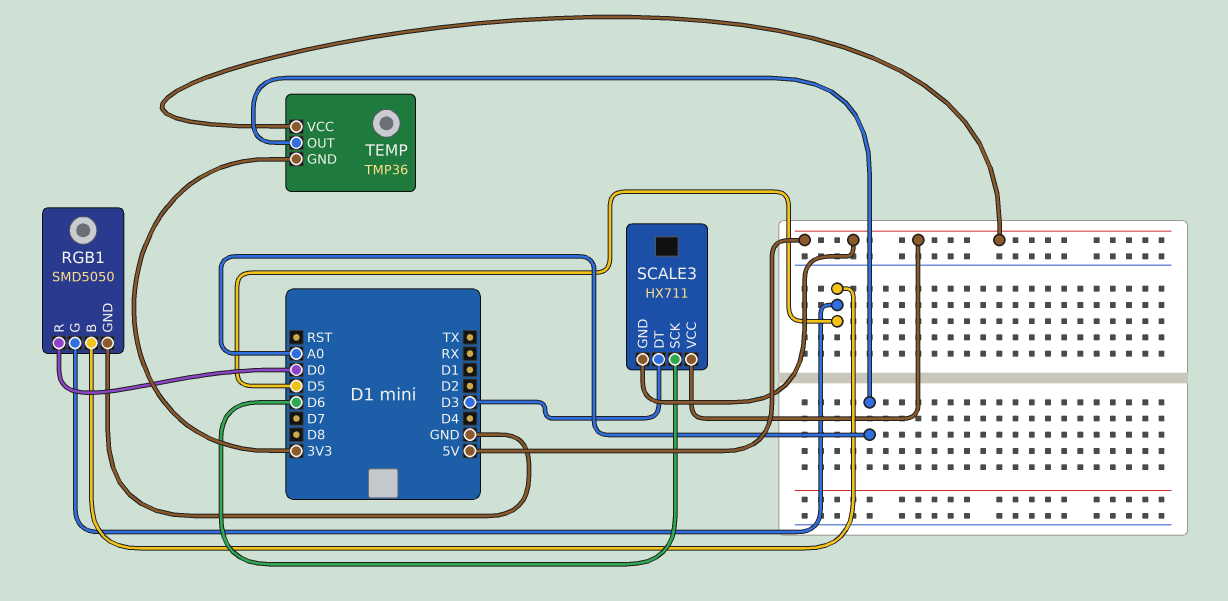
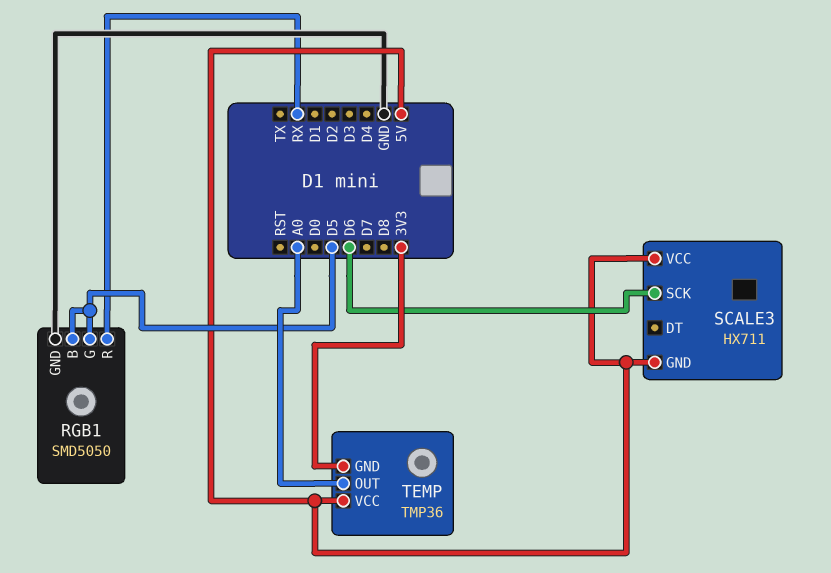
RGB1 pin R: D0 -> RX
SCALE3 pin DT: D3 -> none

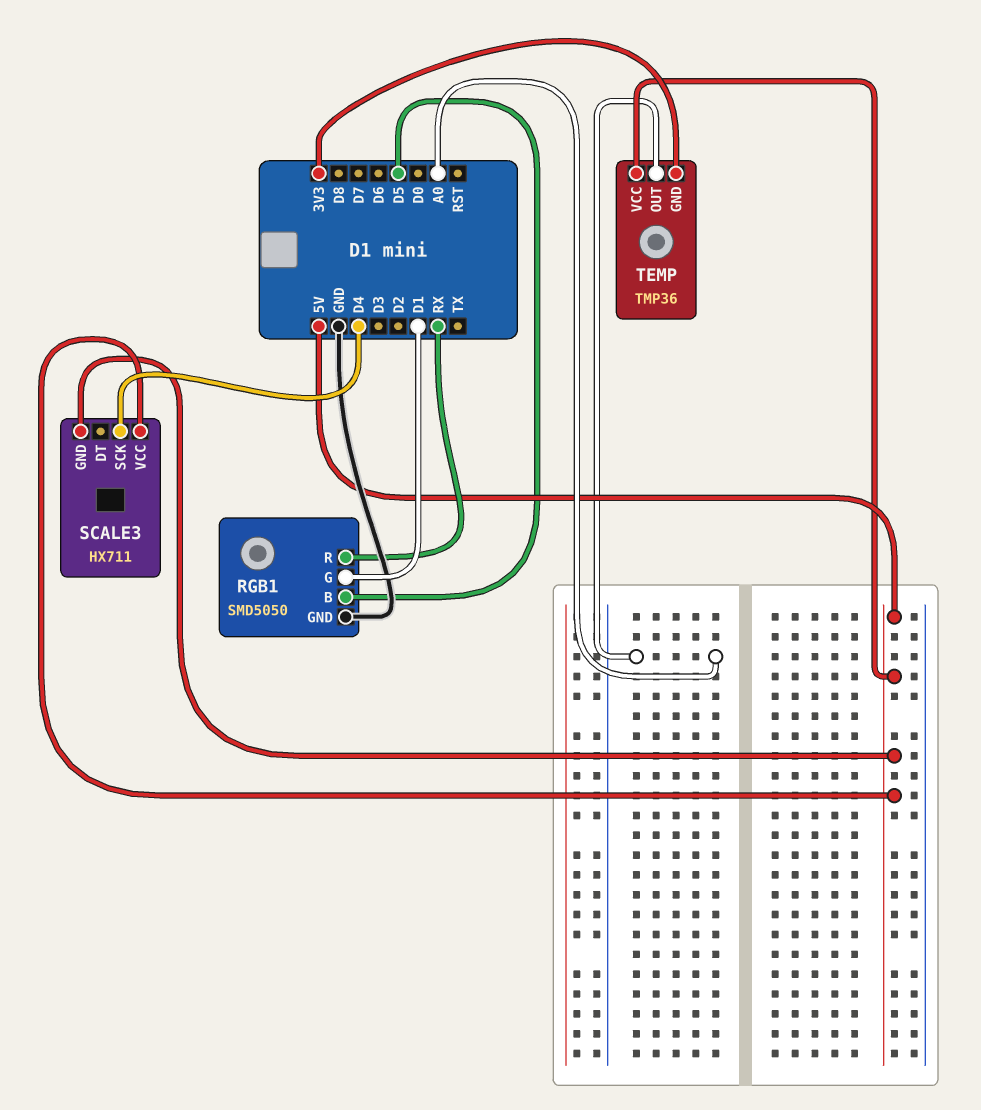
RGB1 pin G: D5 -> D1
SCALE3 pin SCK: D6 -> D4

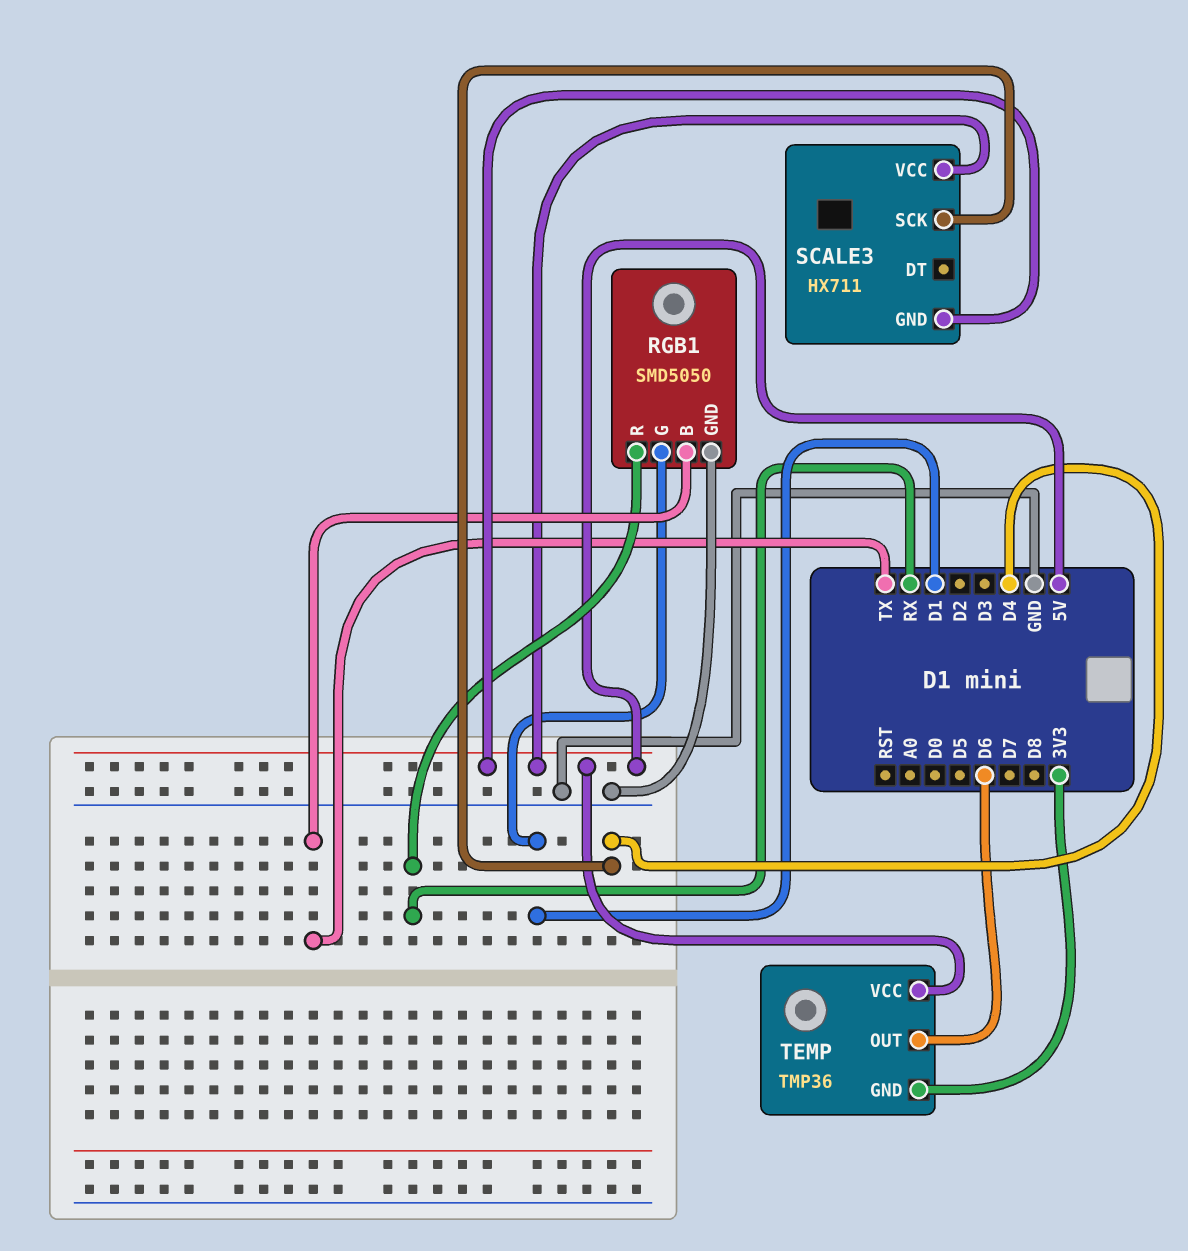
RGB1 pin B: D5 -> TX
TEMP pin OUT: A0 -> D6

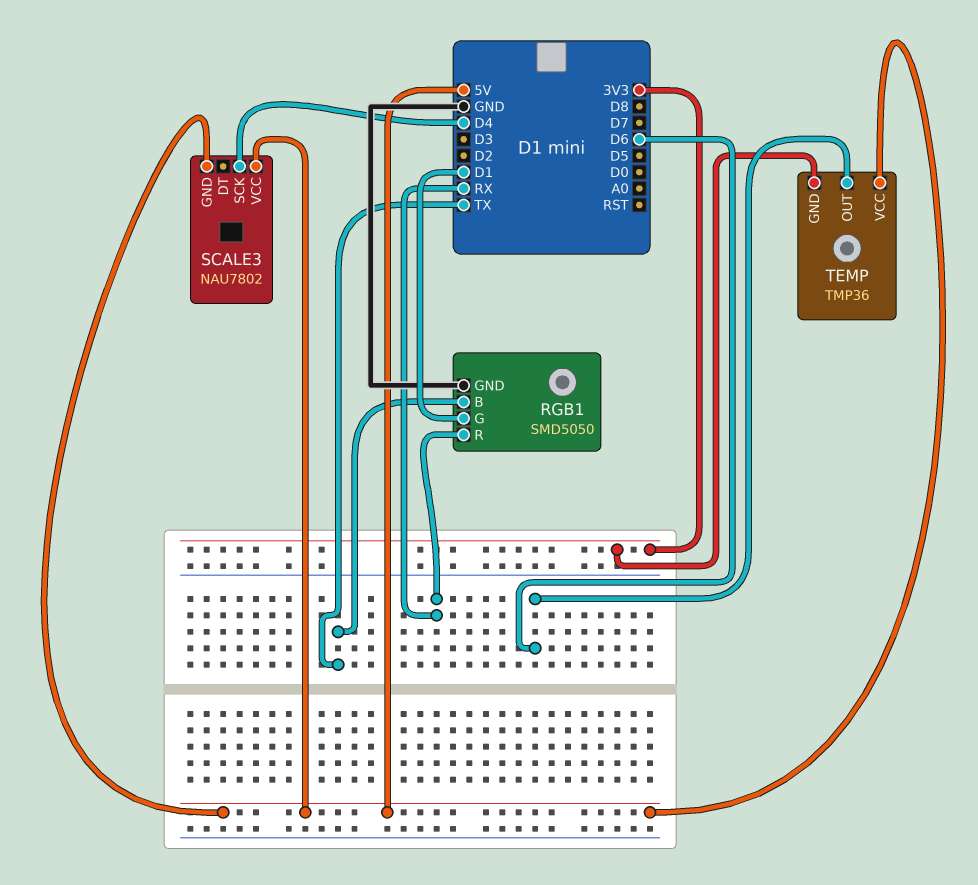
SCALE3: HX711 -> NAU7802

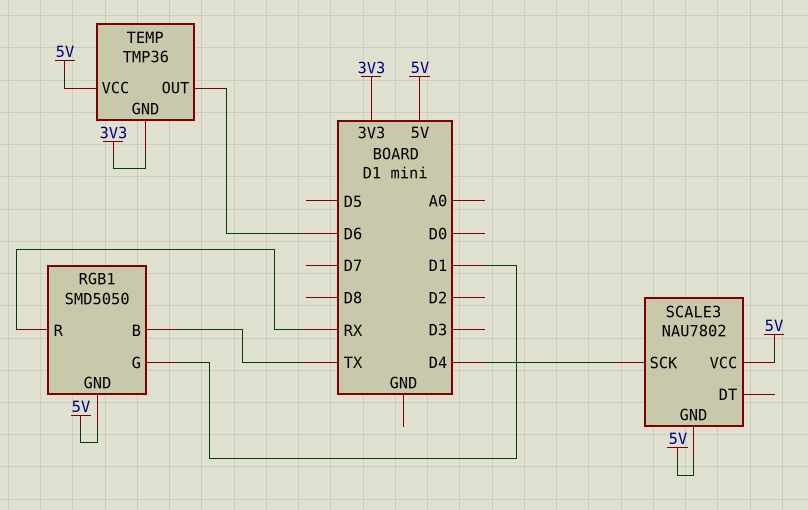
RGB1 pin GND: GND -> 5V

